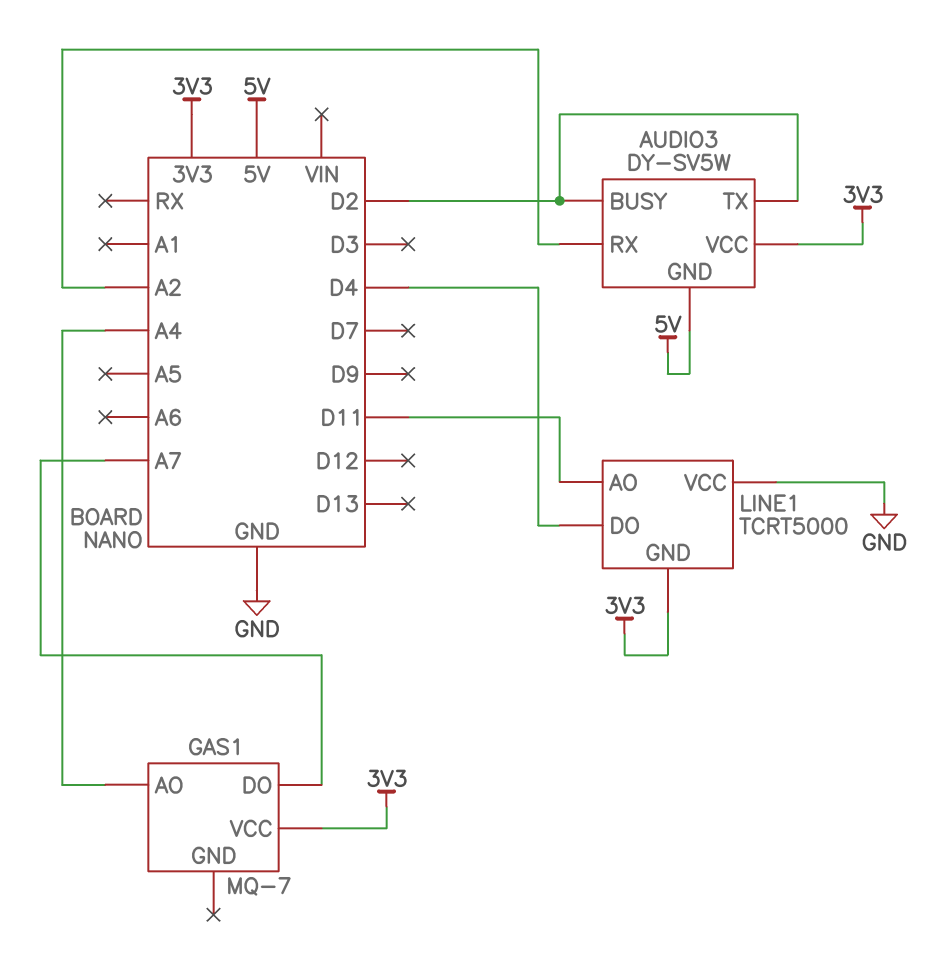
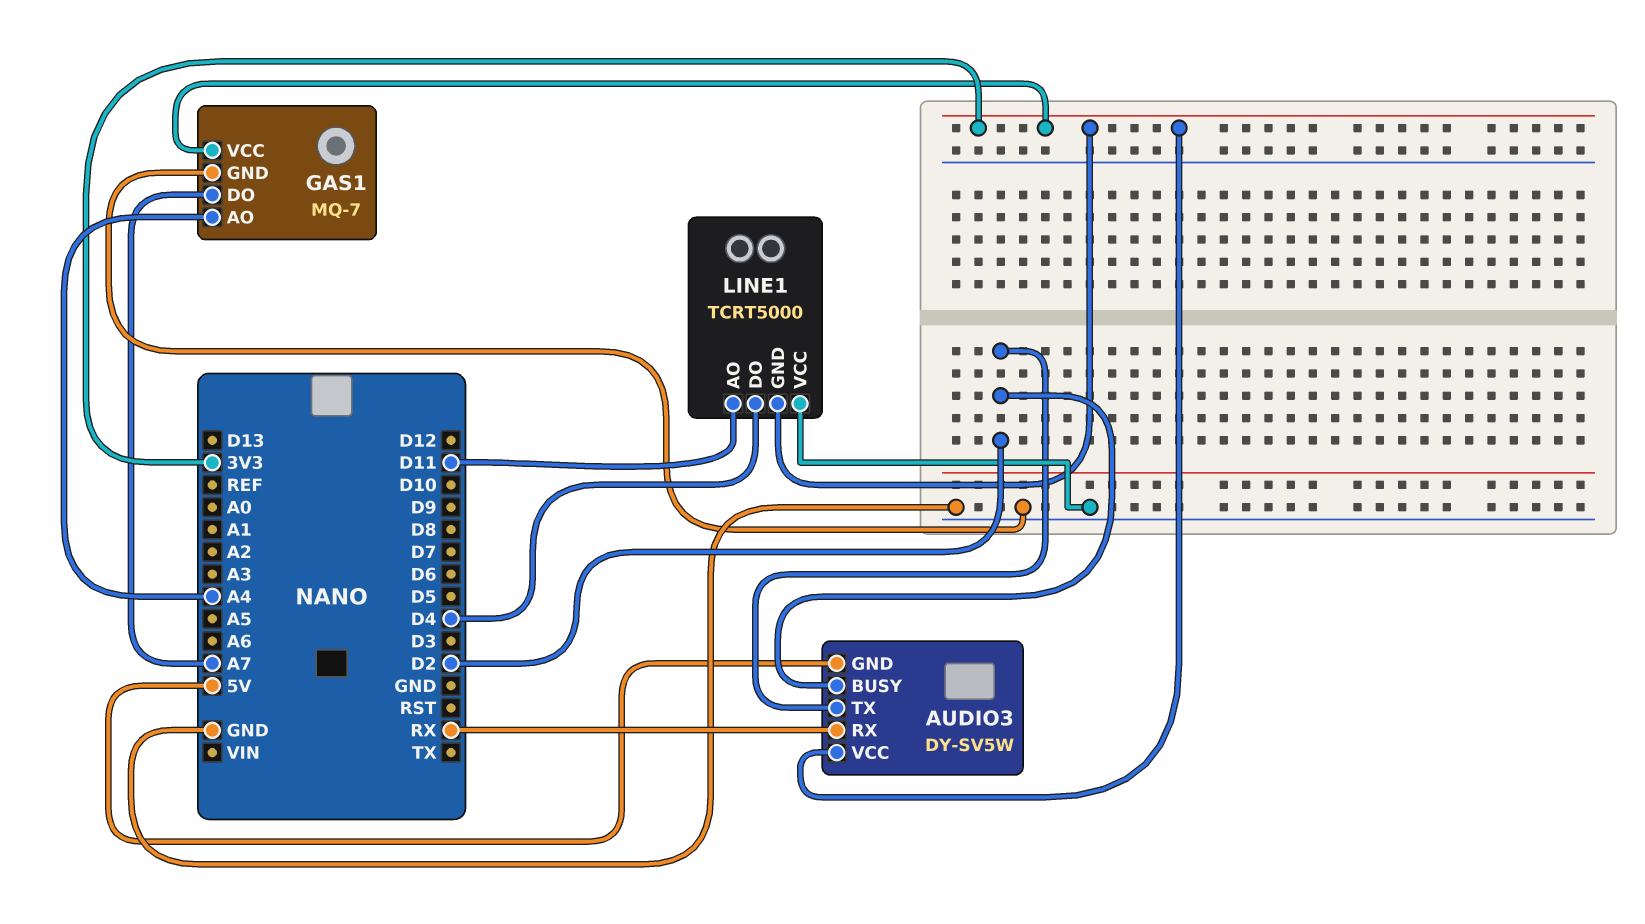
AUDIO3 pin RX: A2 -> RX
GAS1 pin GND: none -> GND

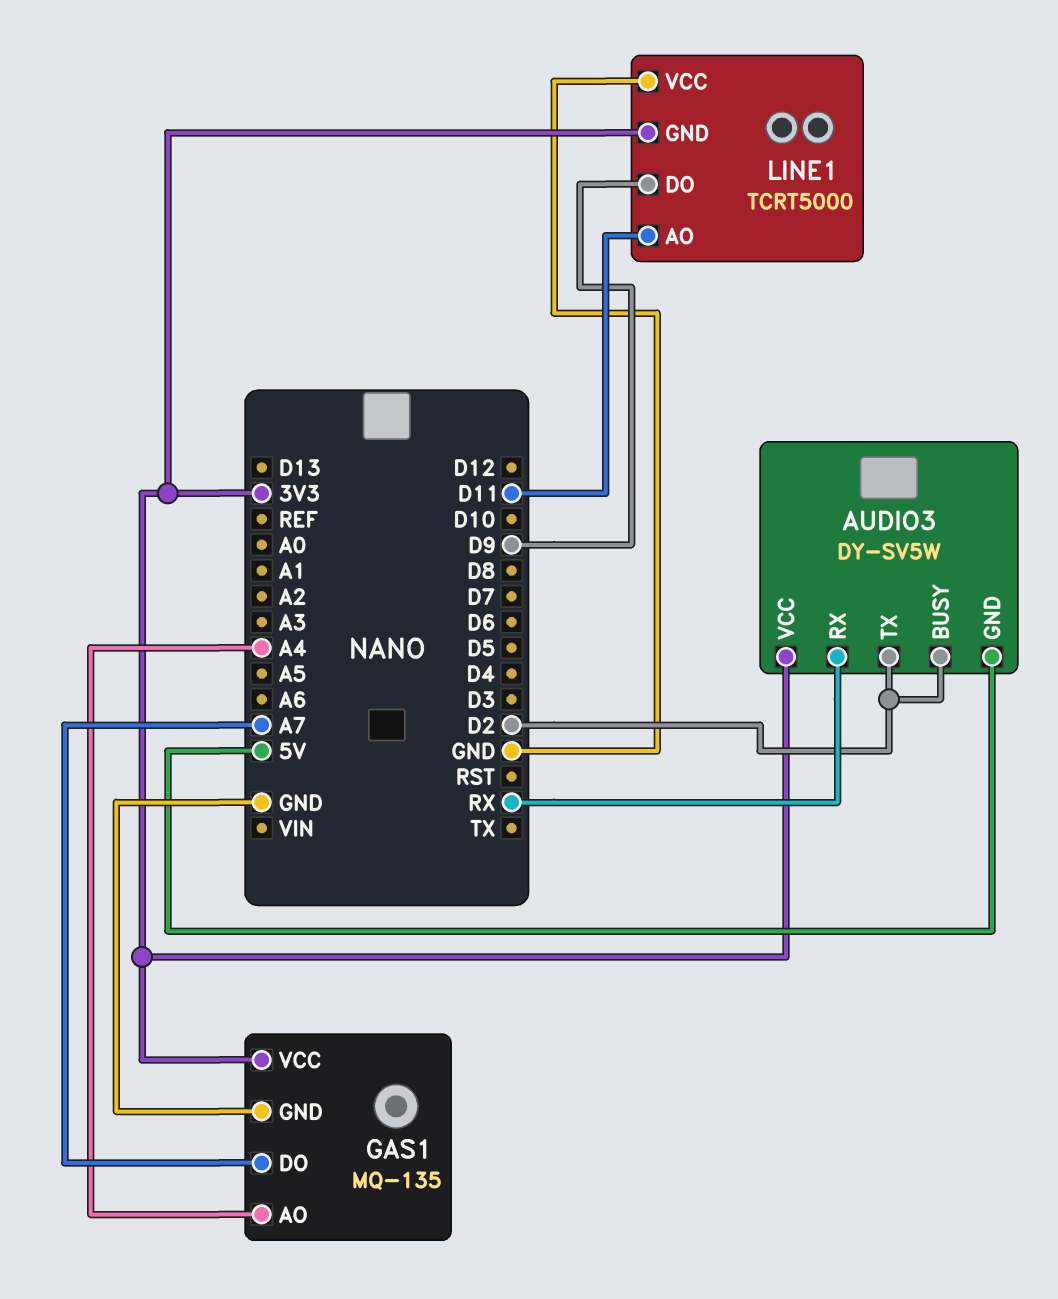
GAS1: MQ-7 -> MQ-135
LINE1 pin DO: D4 -> D9

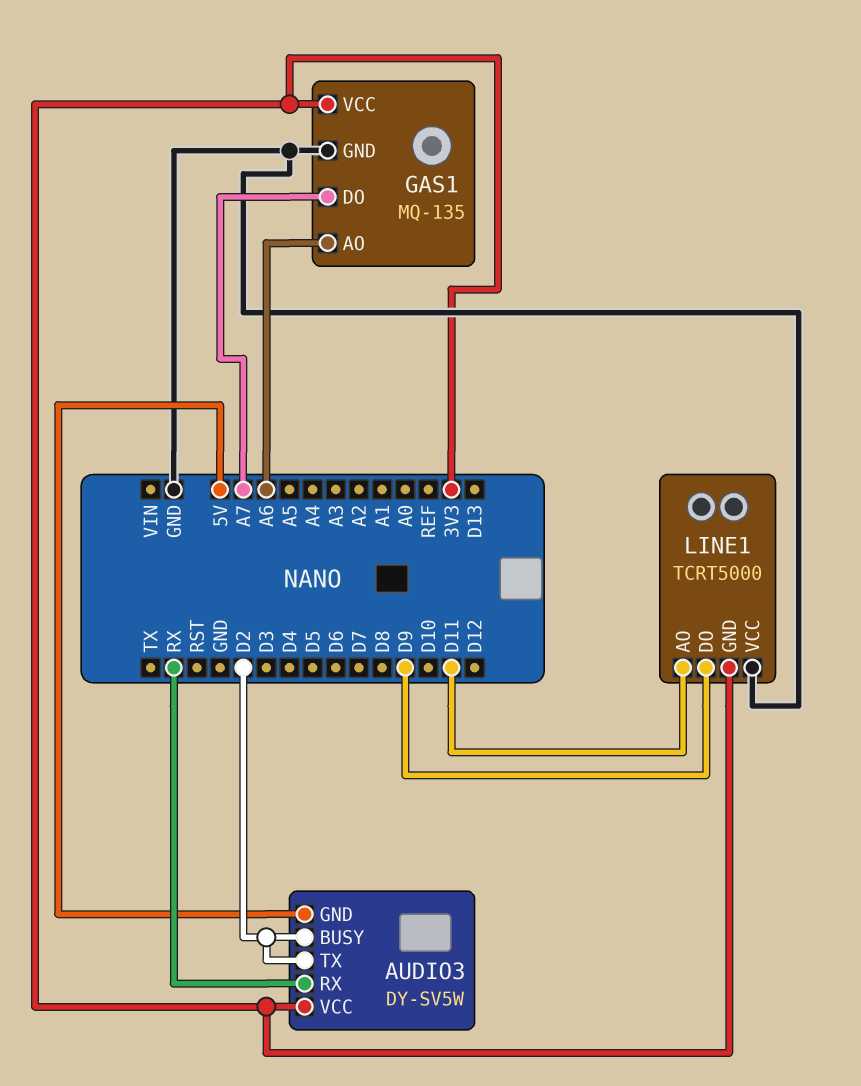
GAS1 pin AO: A4 -> A6

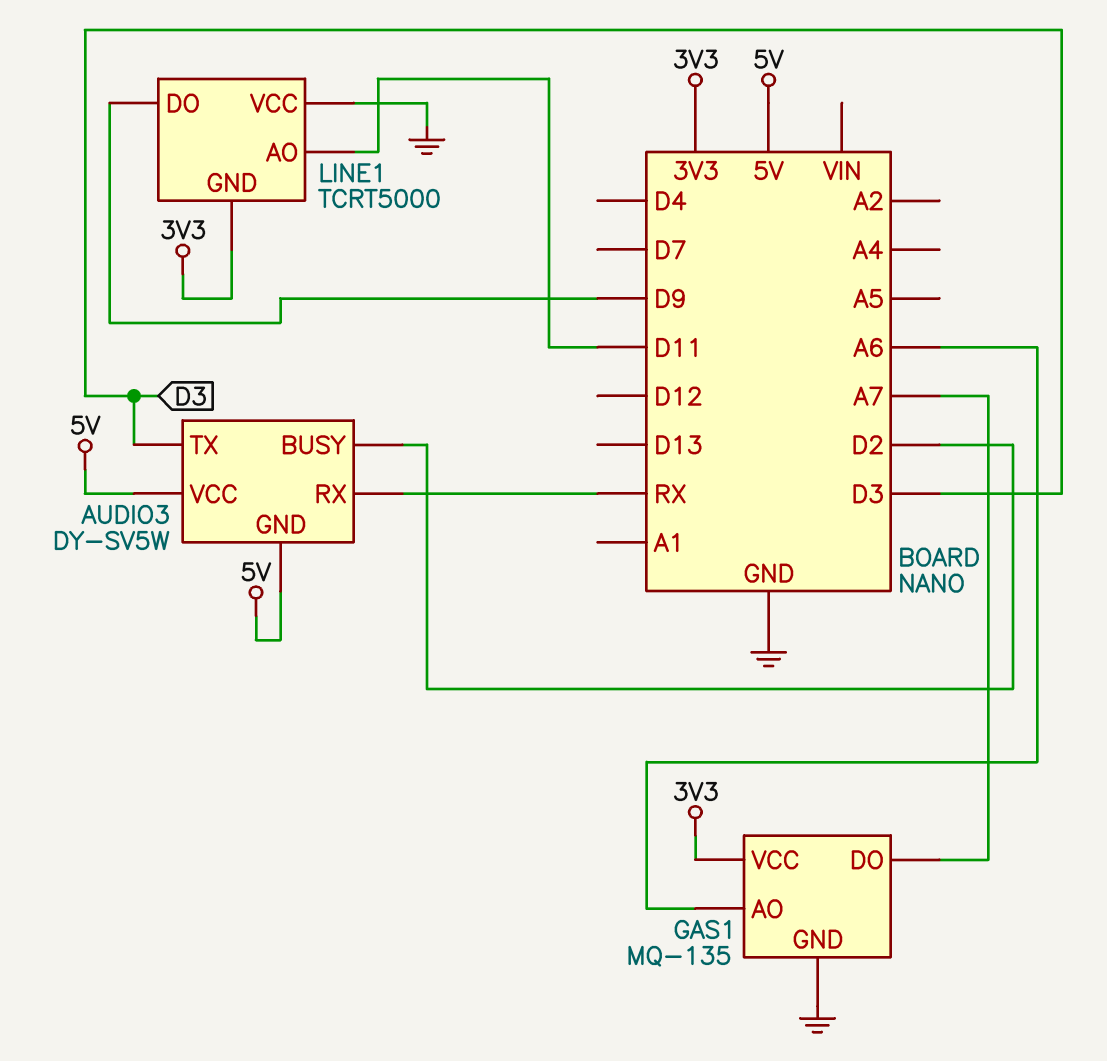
AUDIO3 pin TX: D2 -> D3
AUDIO3 pin VCC: 3V3 -> 5V

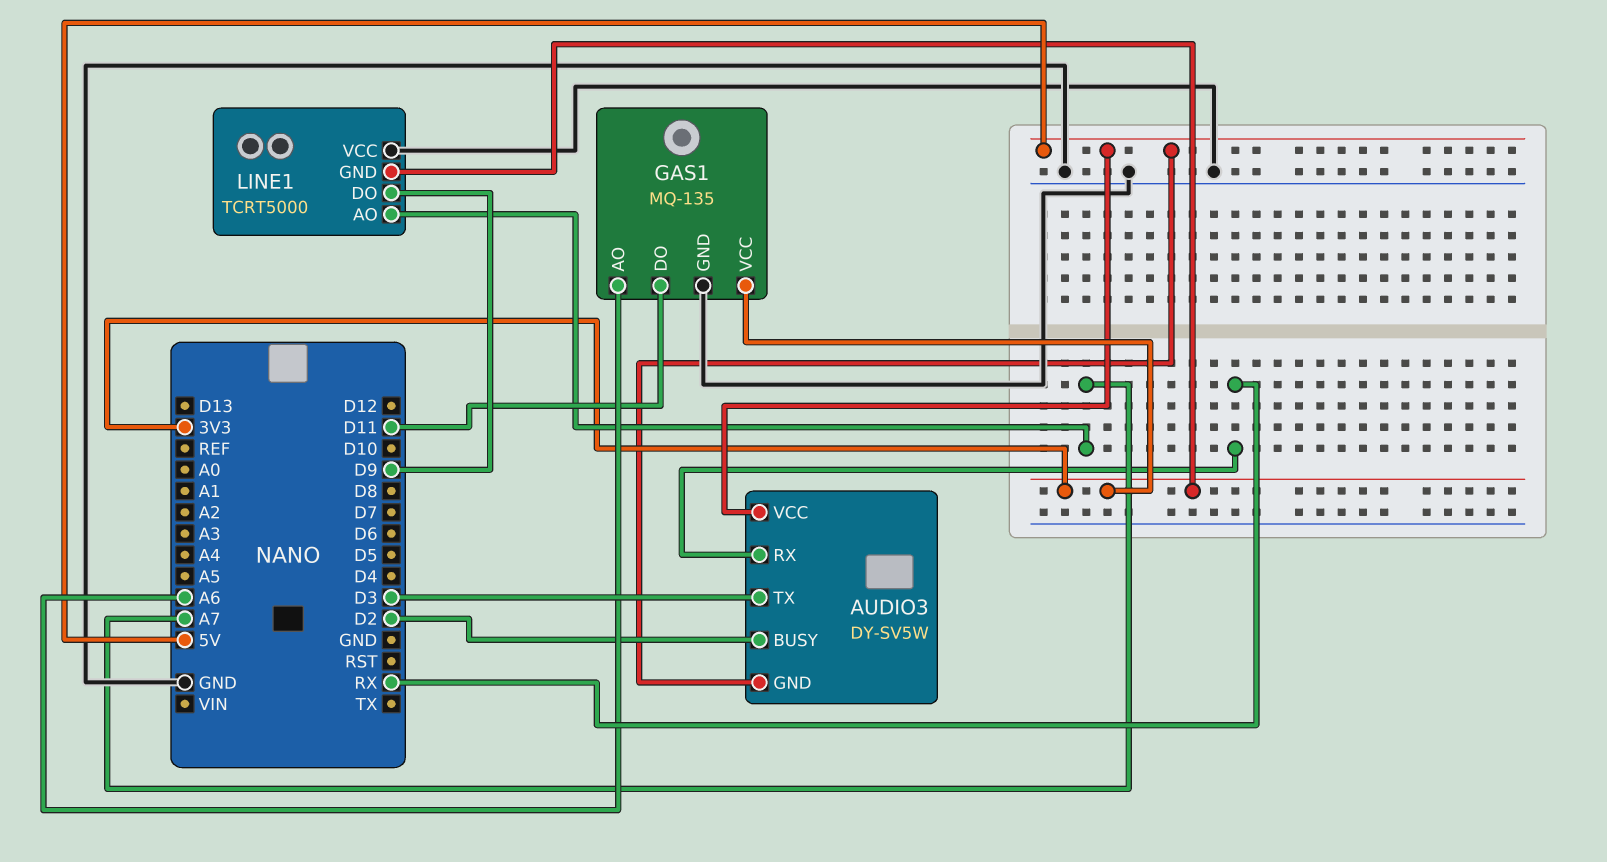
GAS1 pin DO: A7 -> D11
LINE1 pin AO: D11 -> A7

